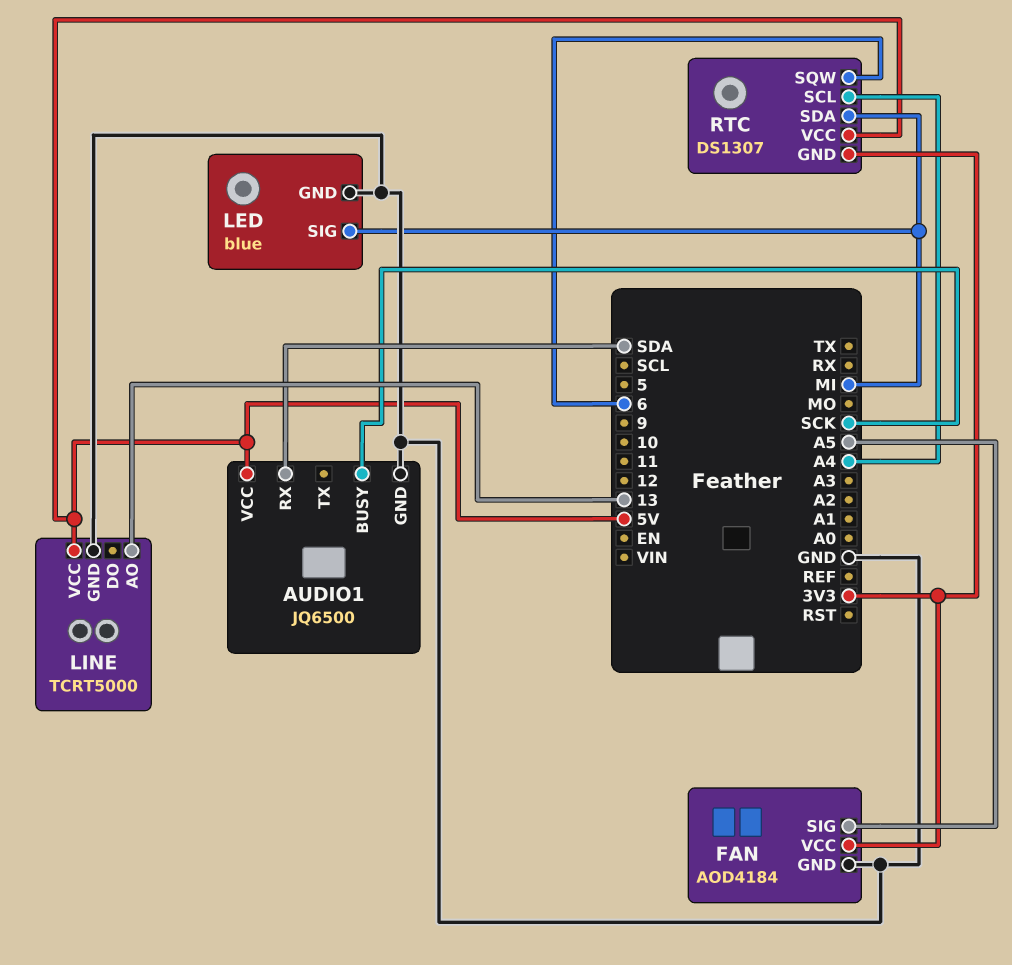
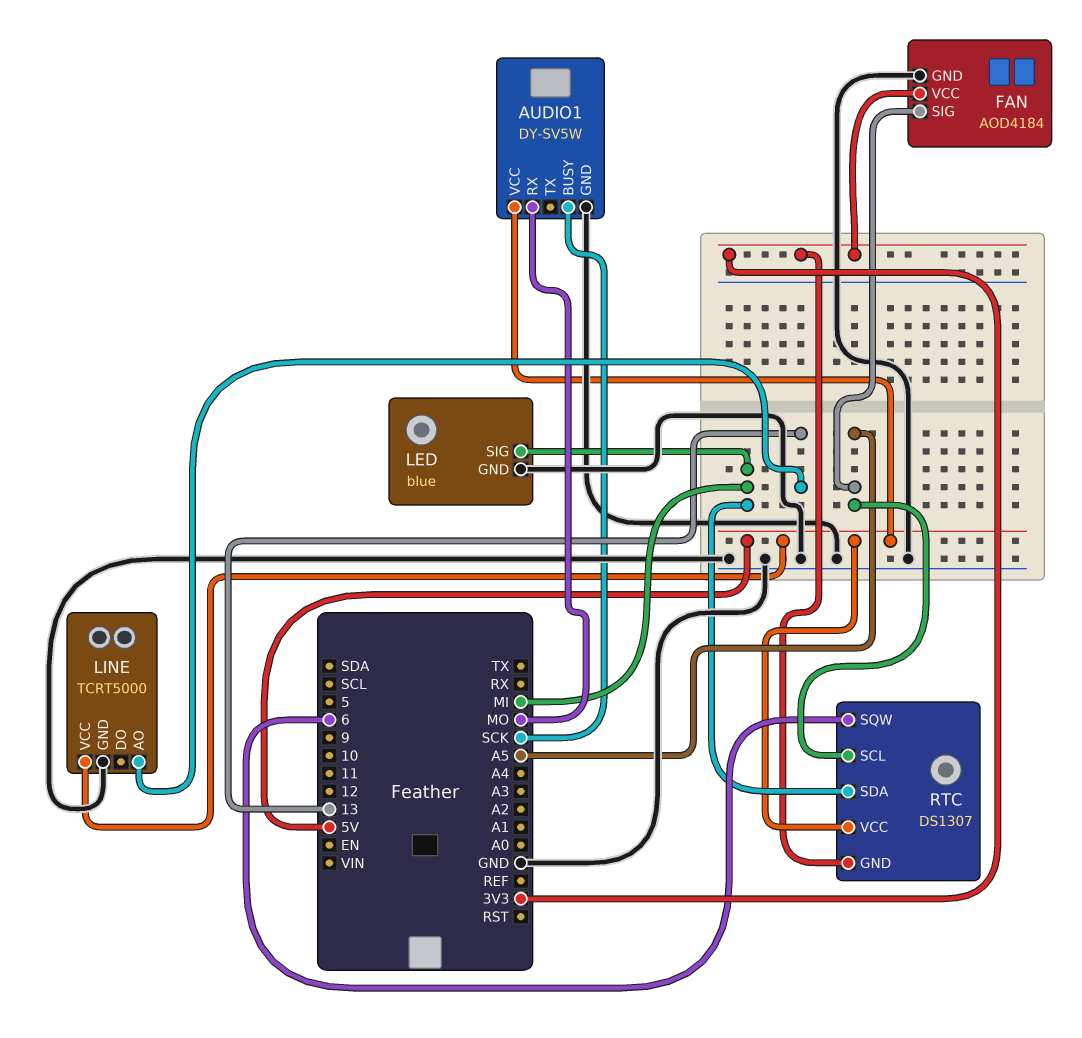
AUDIO1: JQ6500 -> DY-SV5W
AUDIO1 pin RX: SDA -> MO
RTC pin SCL: A4 -> A5

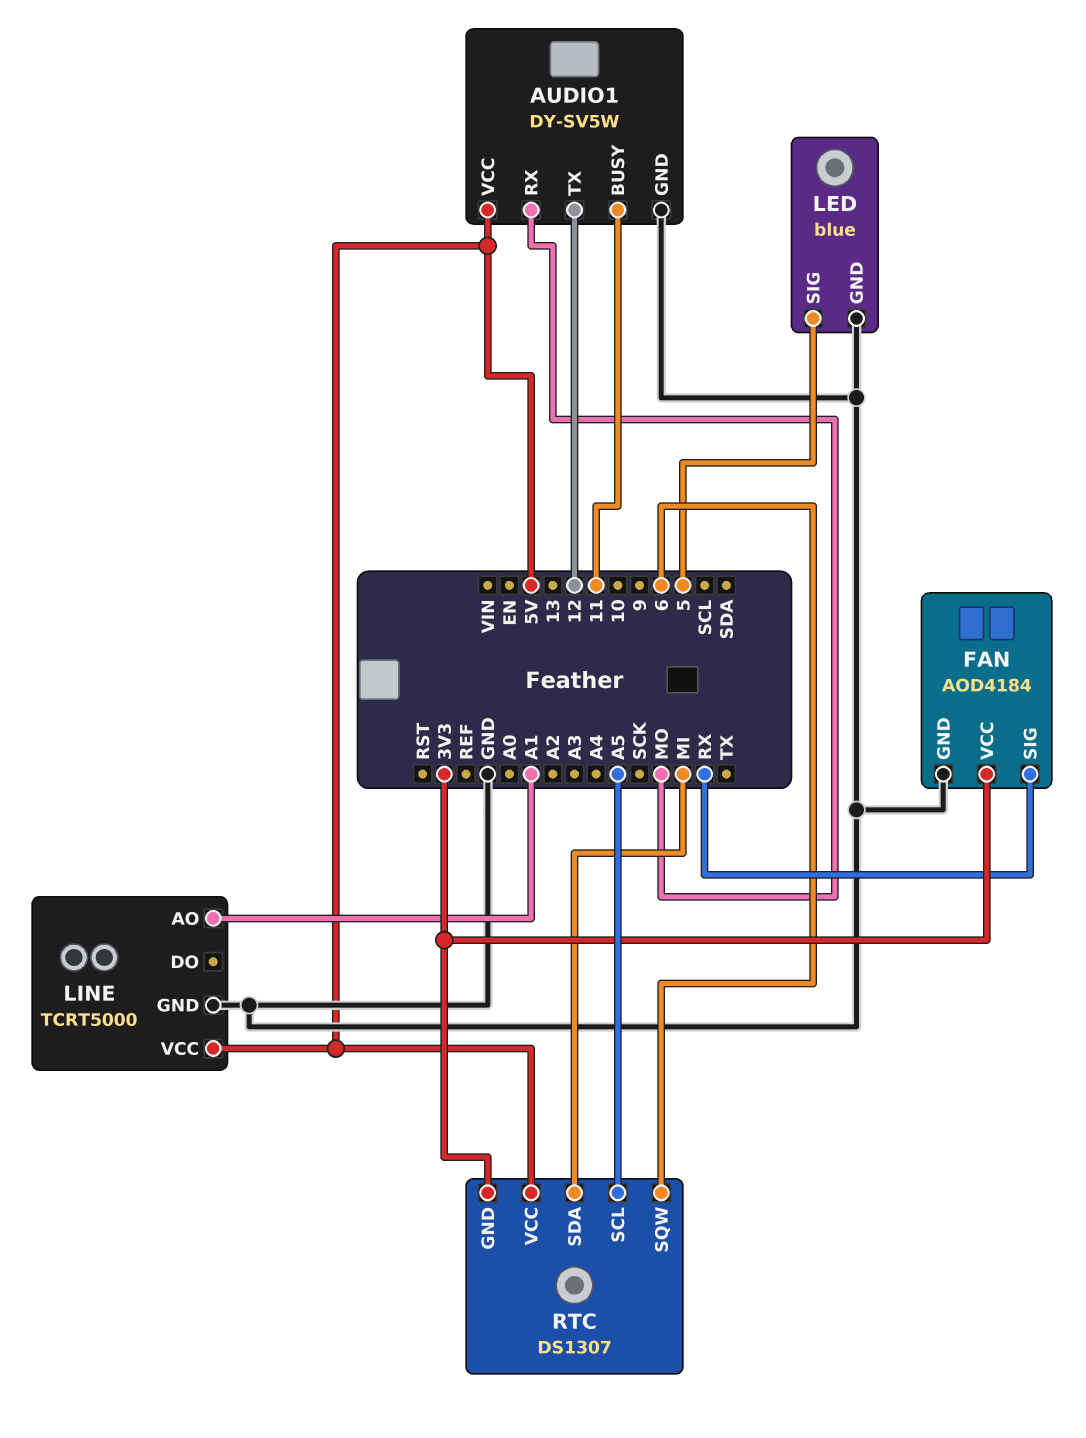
AUDIO1 pin BUSY: SCK -> 11
AUDIO1 pin TX: none -> 12
FAN pin SIG: A5 -> RX
LED pin SIG: MI -> 5
LINE pin AO: 13 -> A1

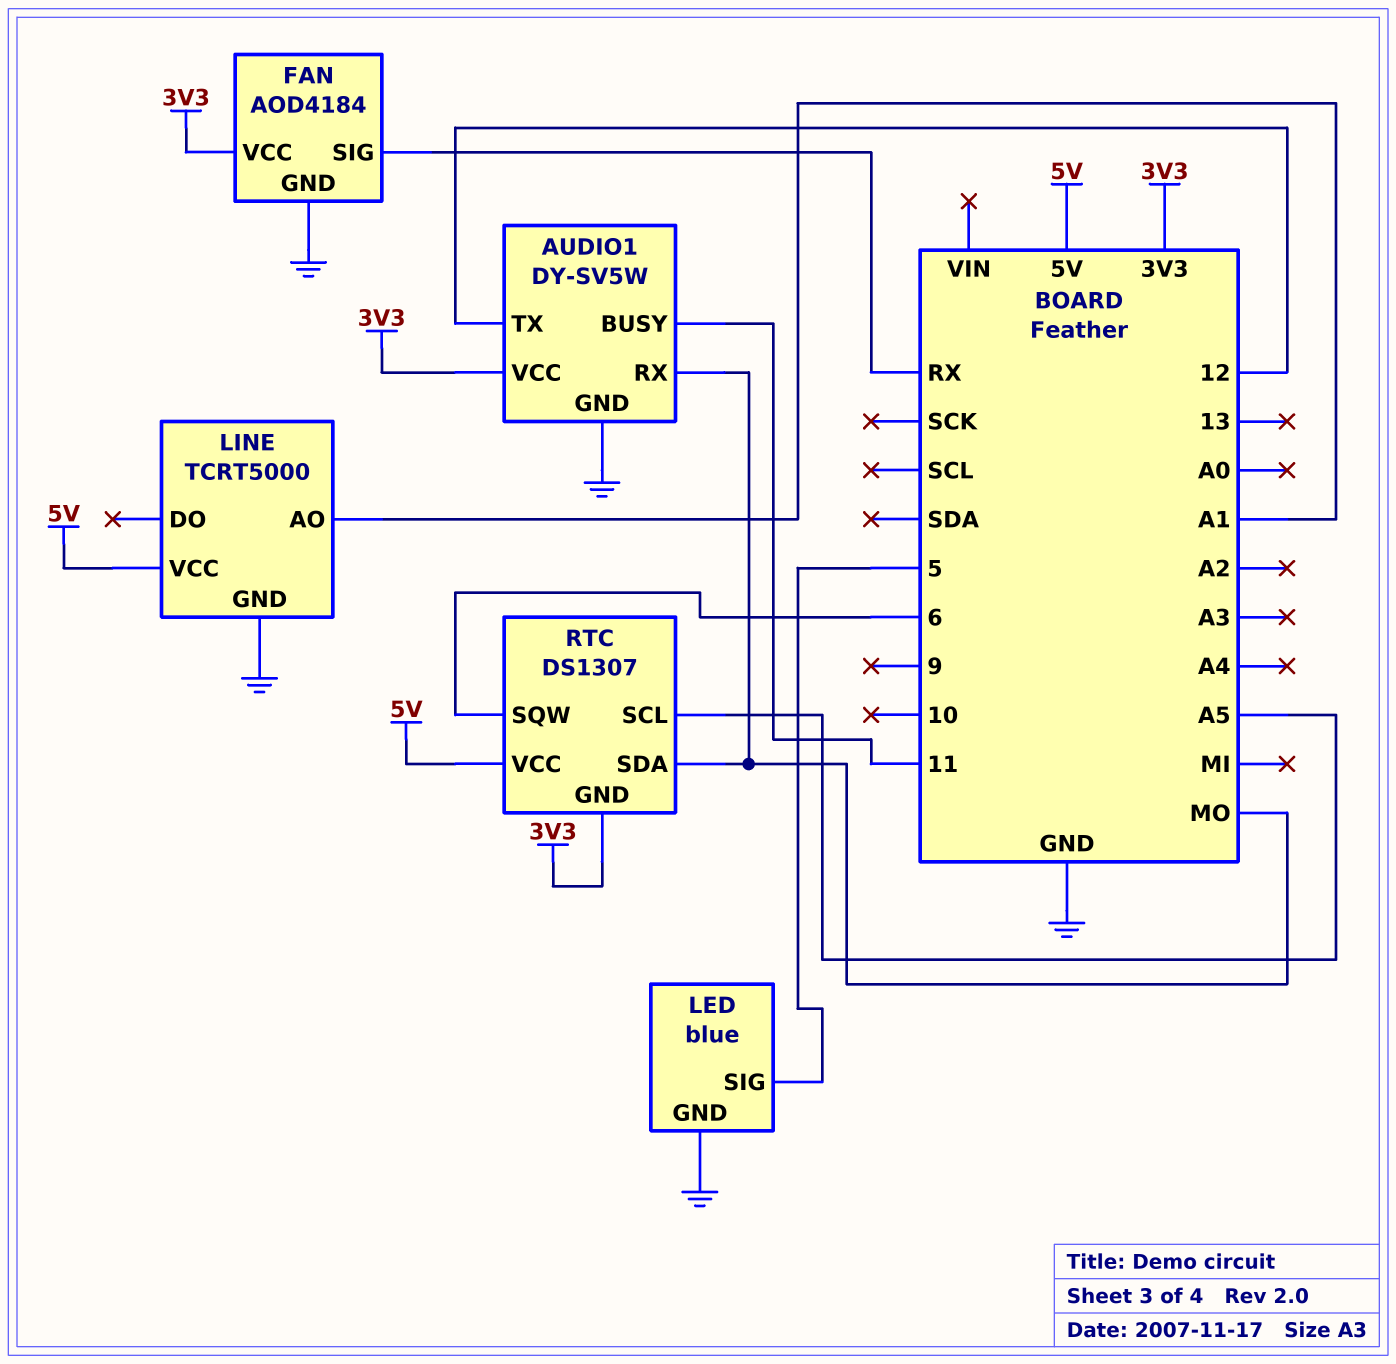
AUDIO1 pin VCC: 5V -> 3V3
RTC pin SDA: MI -> MO

